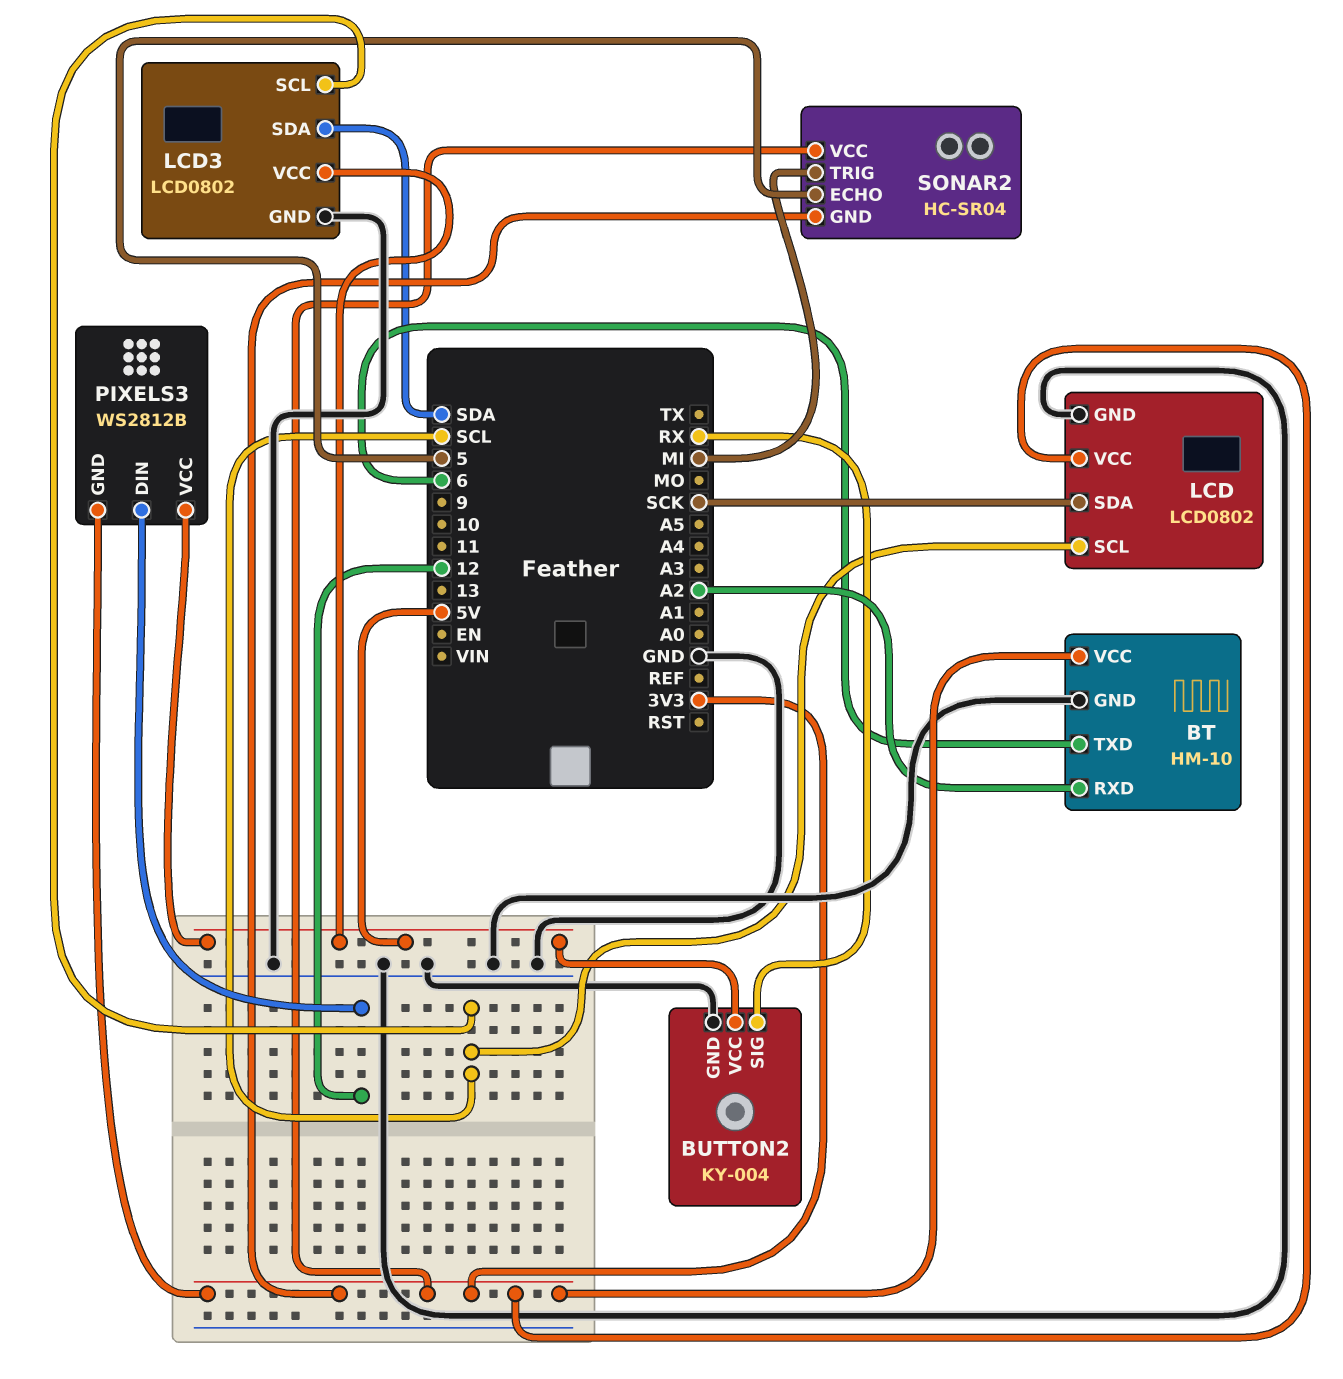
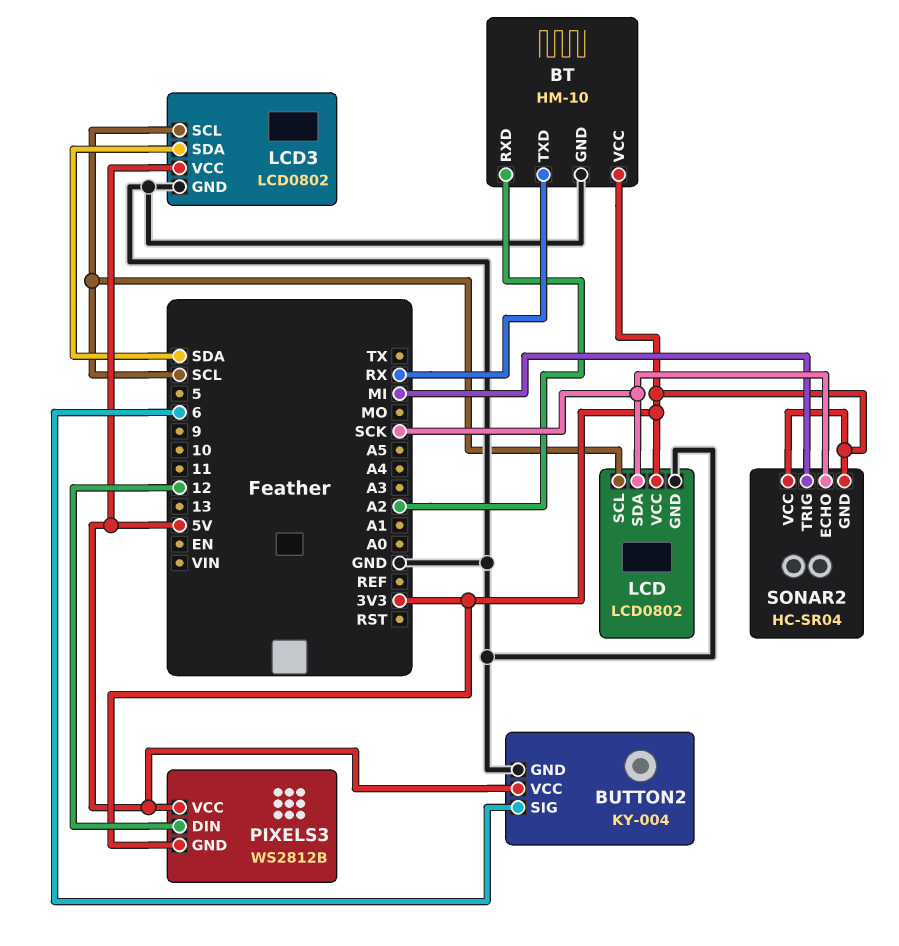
BT pin TXD: 6 -> RX
BUTTON2 pin SIG: RX -> 6
SONAR2 pin ECHO: 5 -> SCK

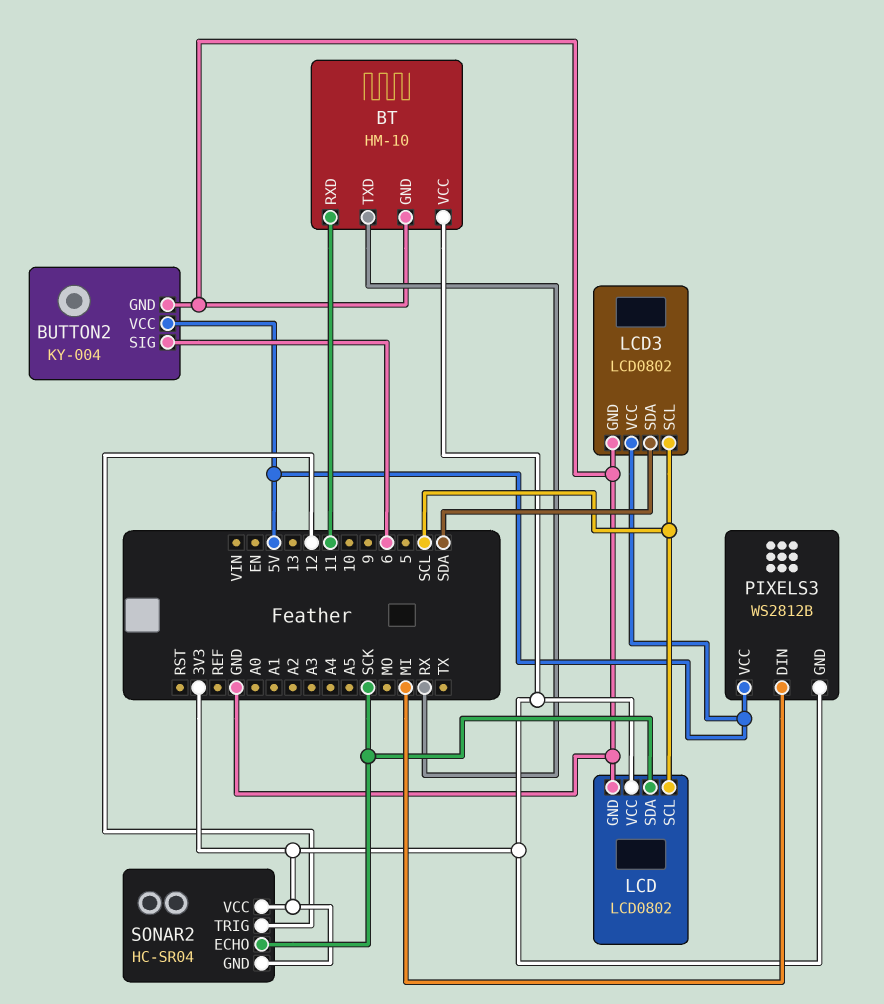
BT pin RXD: A2 -> 11
PIXELS3 pin DIN: 12 -> MI
SONAR2 pin TRIG: MI -> 12

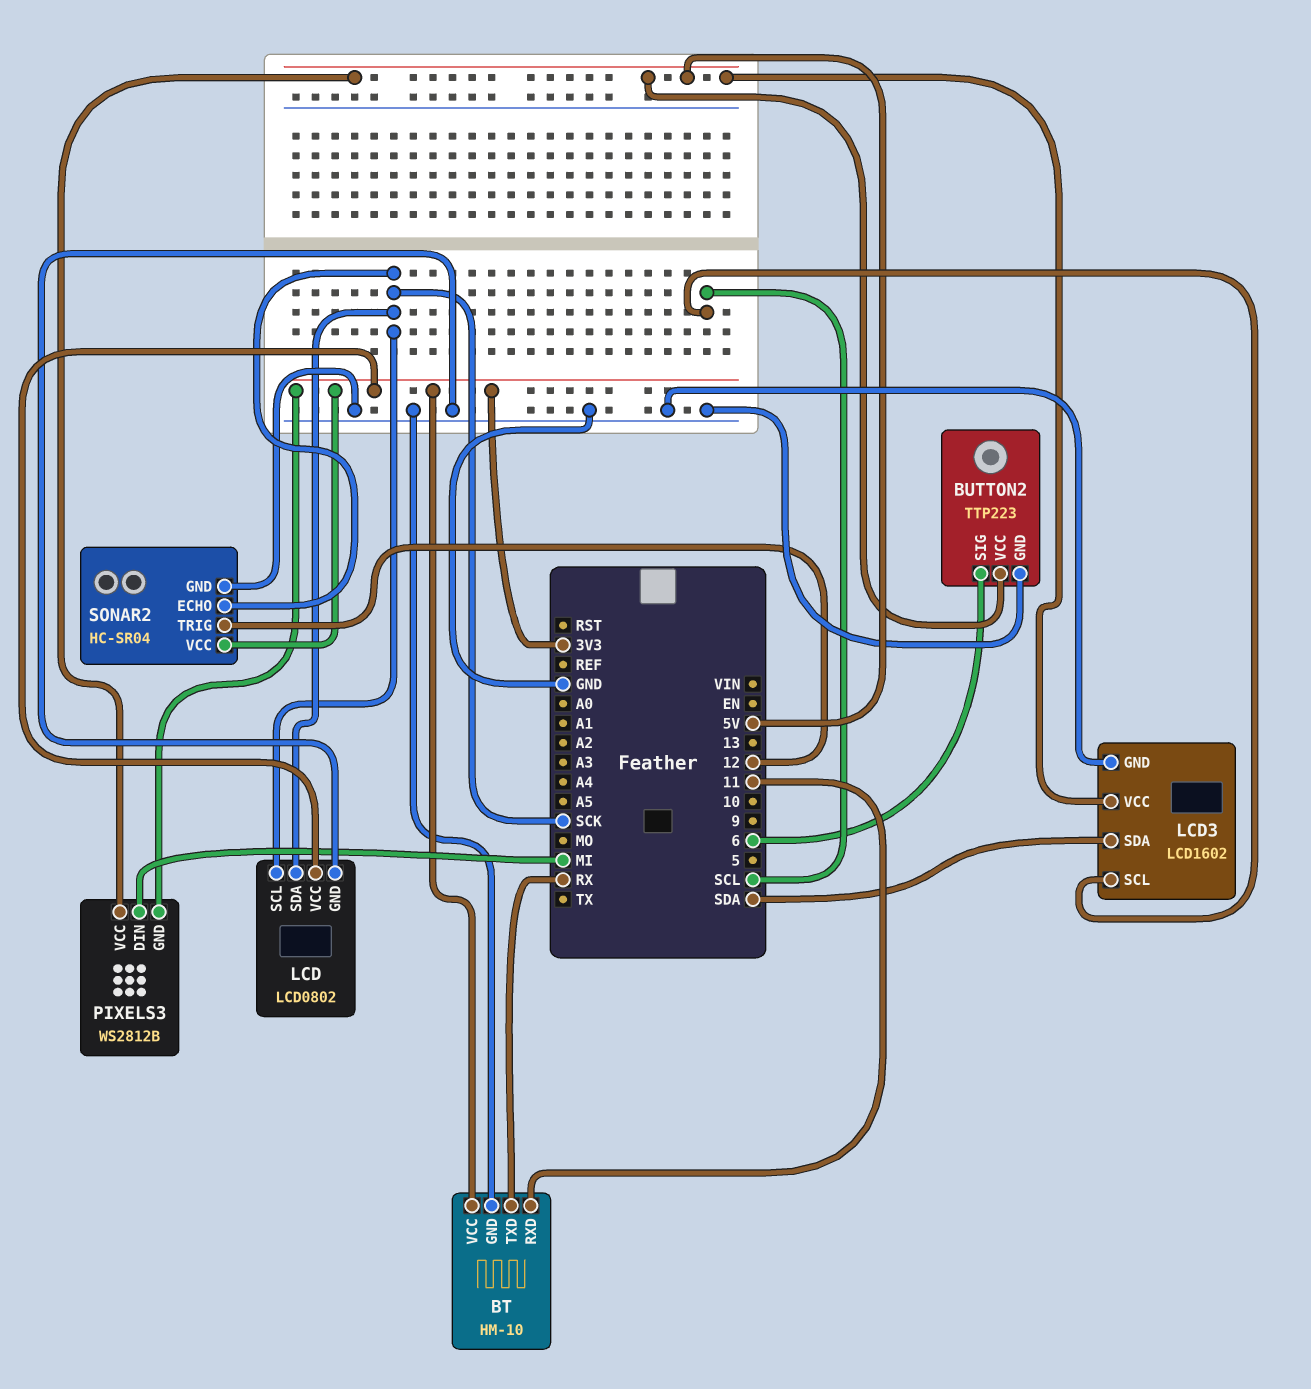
BUTTON2: KY-004 -> TTP223
LCD pin SCL: SCL -> SCK
LCD3: LCD0802 -> LCD1602
SONAR2 pin GND: 3V3 -> GND

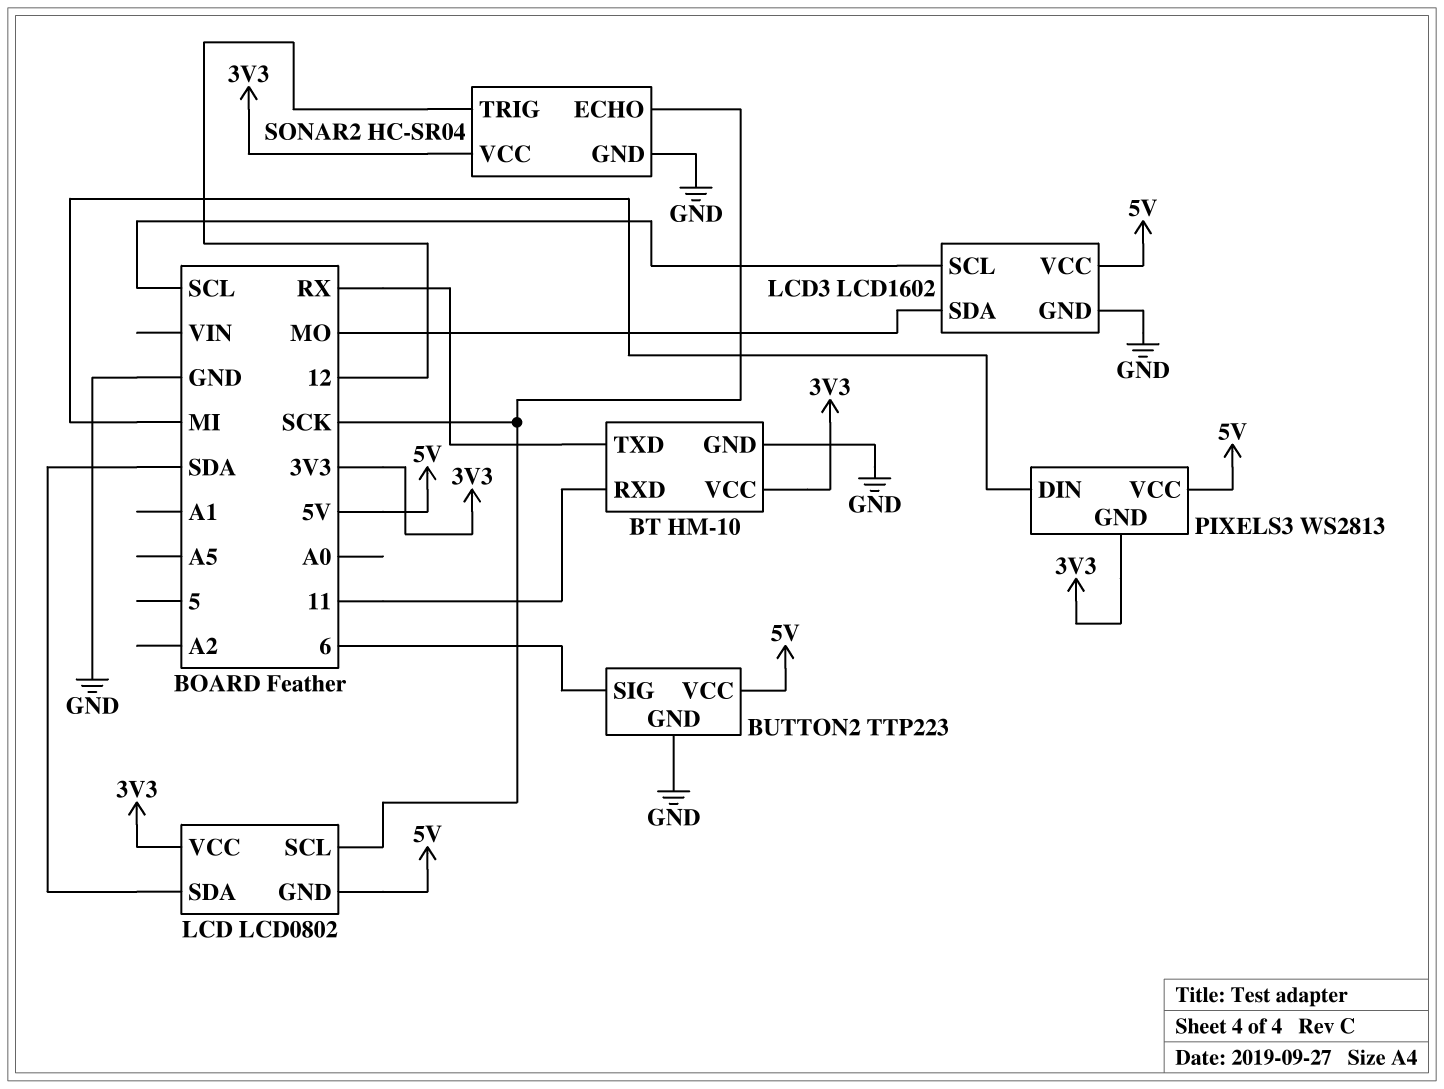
LCD pin GND: GND -> 5V
LCD pin SDA: SCK -> SDA
LCD3 pin SDA: SDA -> MO
PIXELS3: WS2812B -> WS2813

